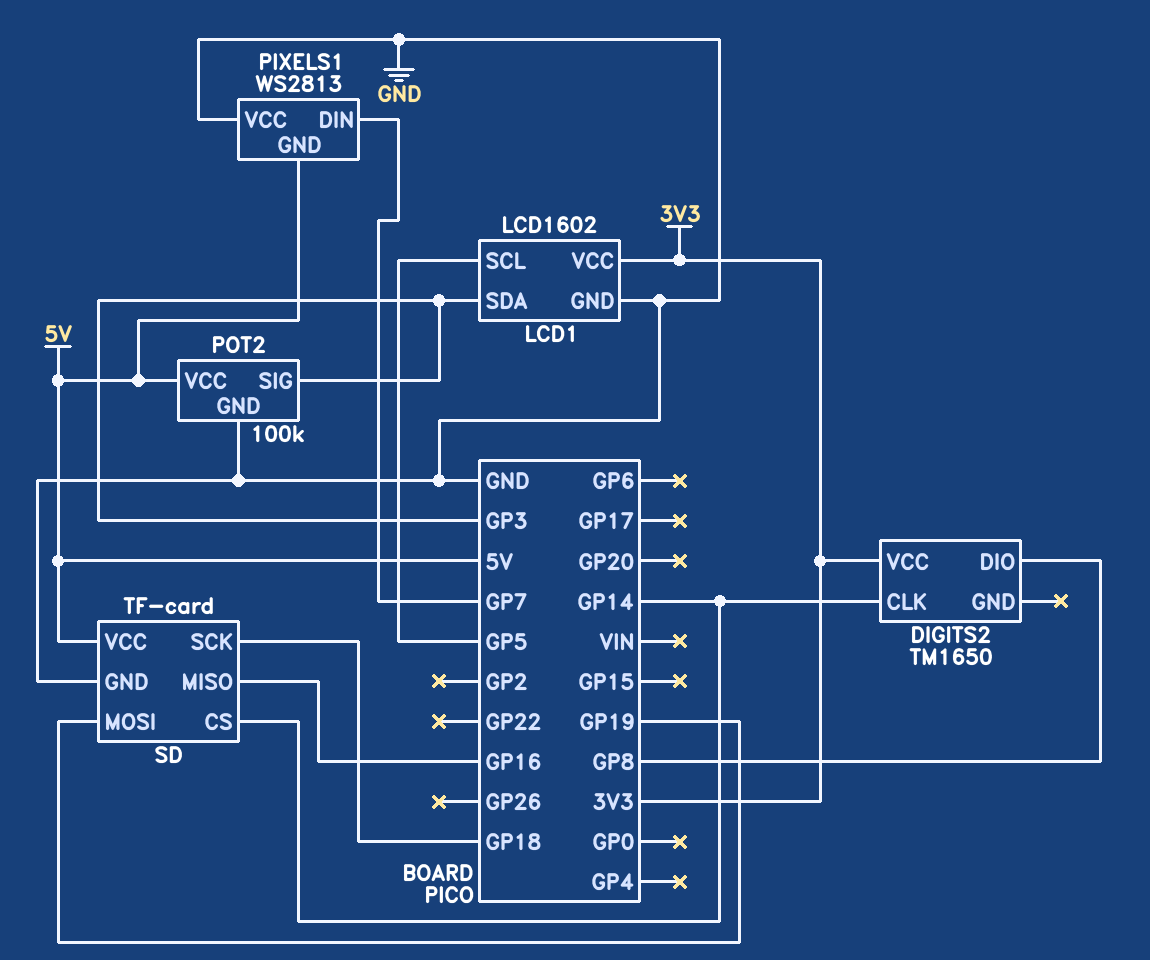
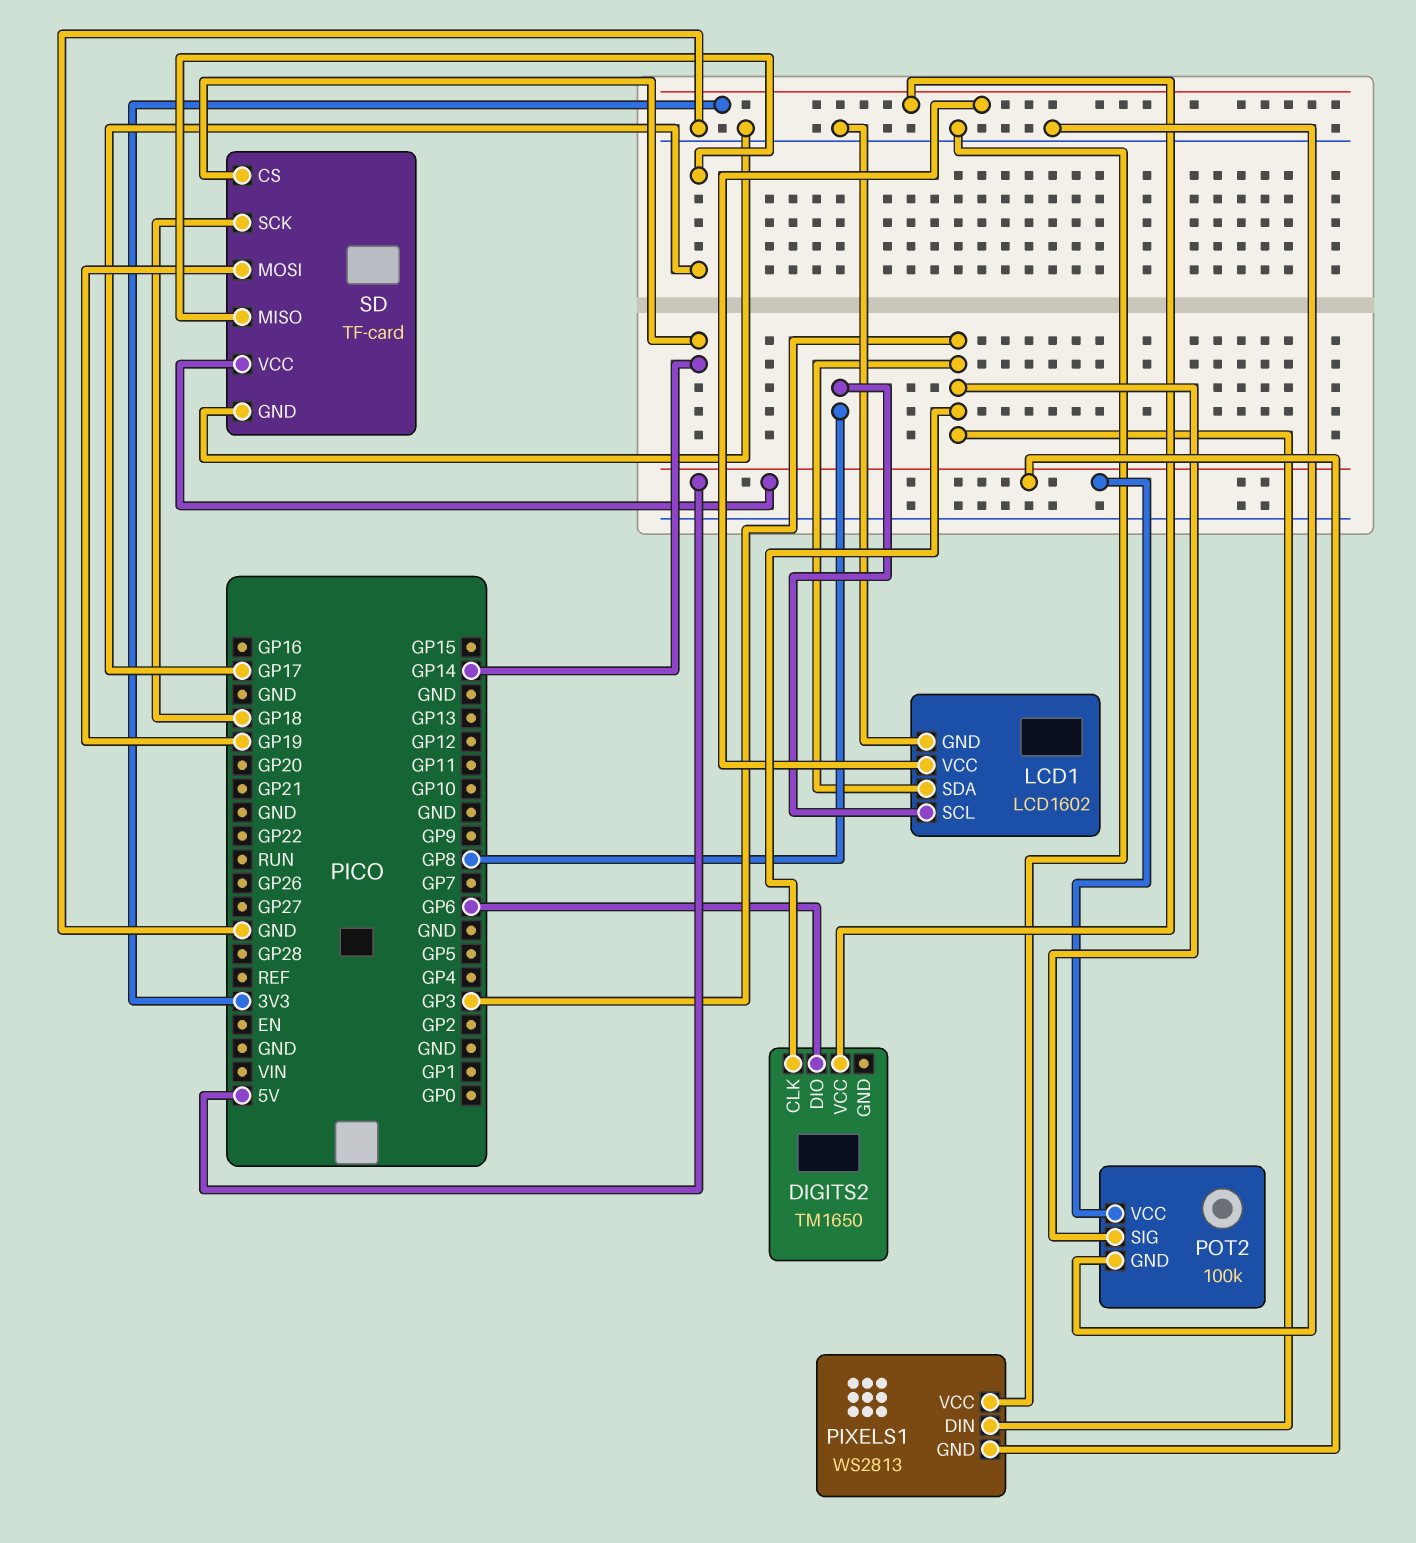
DIGITS2 pin CLK: GP14 -> GP3
DIGITS2 pin DIO: GP8 -> GP6
LCD1 pin SCL: GP5 -> GP8
PIXELS1 pin DIN: GP7 -> GP3
SD pin MISO: GP16 -> GP17

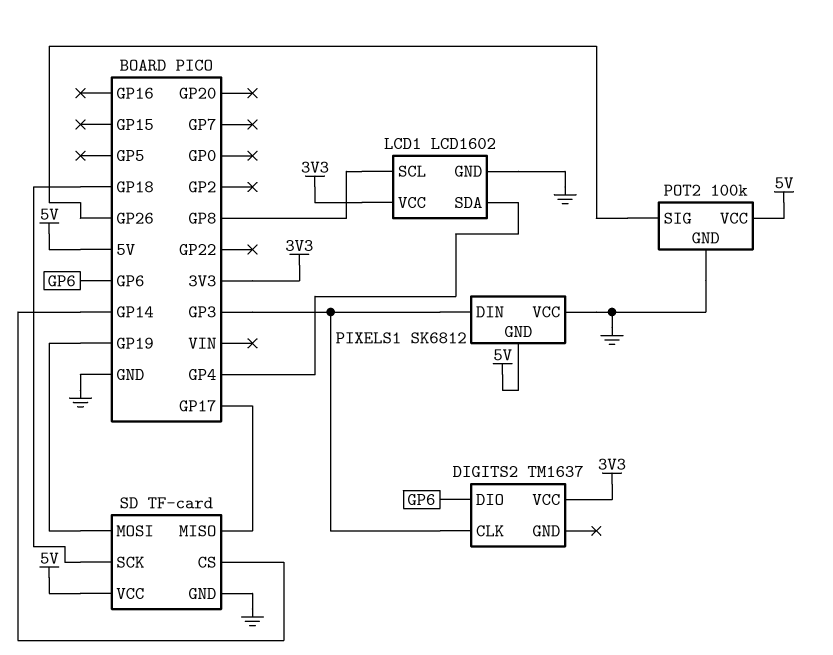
DIGITS2: TM1650 -> TM1637
LCD1 pin SDA: GP3 -> GP4
PIXELS1: WS2813 -> SK6812
POT2 pin SIG: GP3 -> GP26

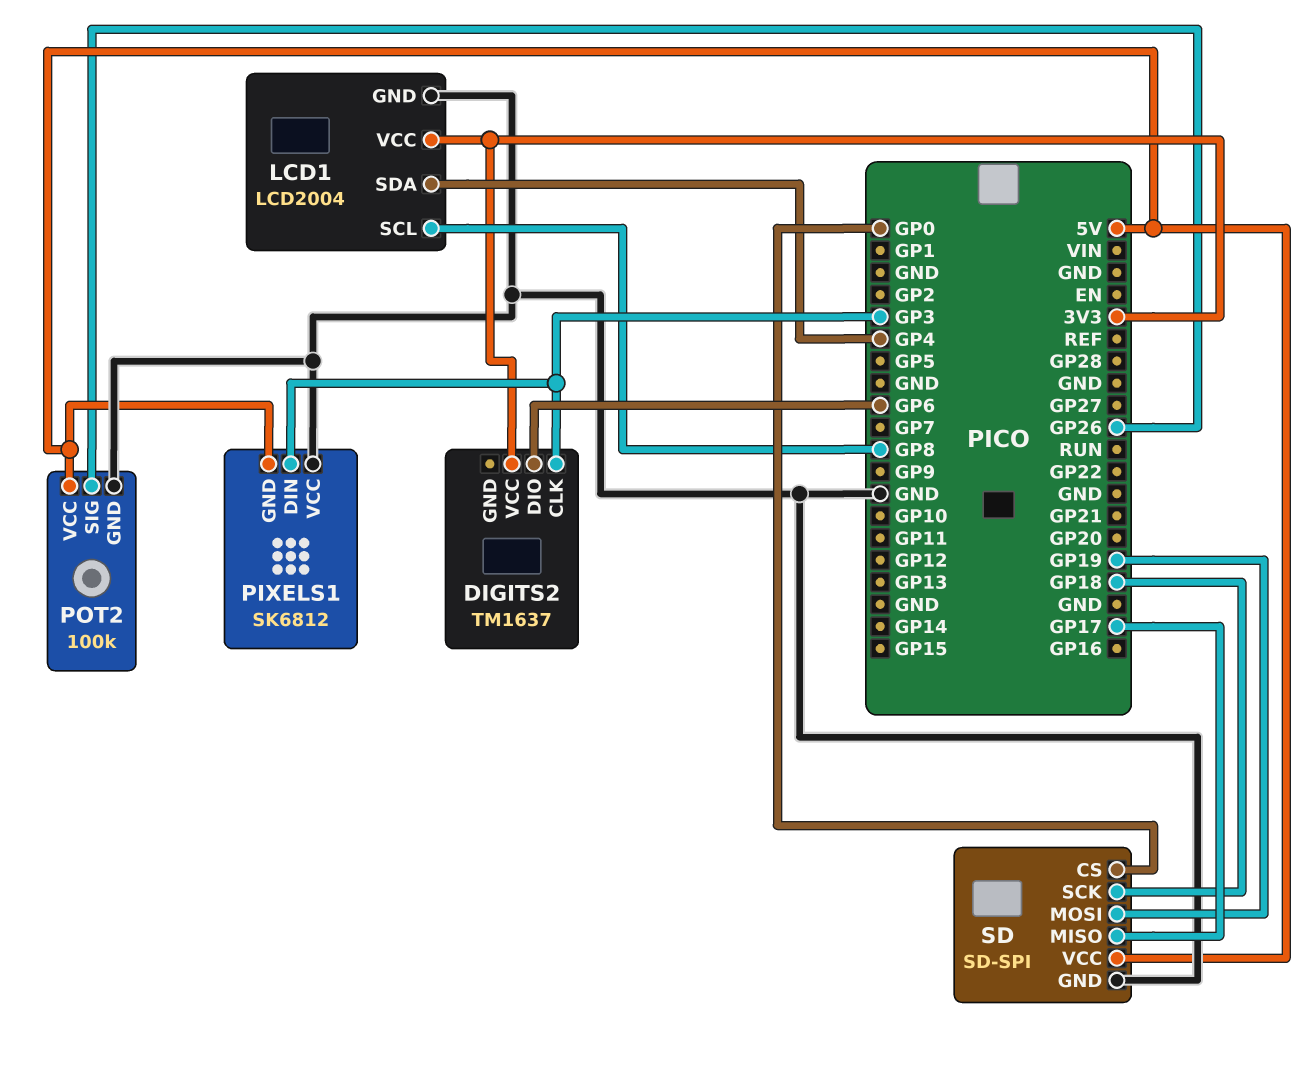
LCD1: LCD1602 -> LCD2004
SD: TF-card -> SD-SPI
SD pin CS: GP14 -> GP0

